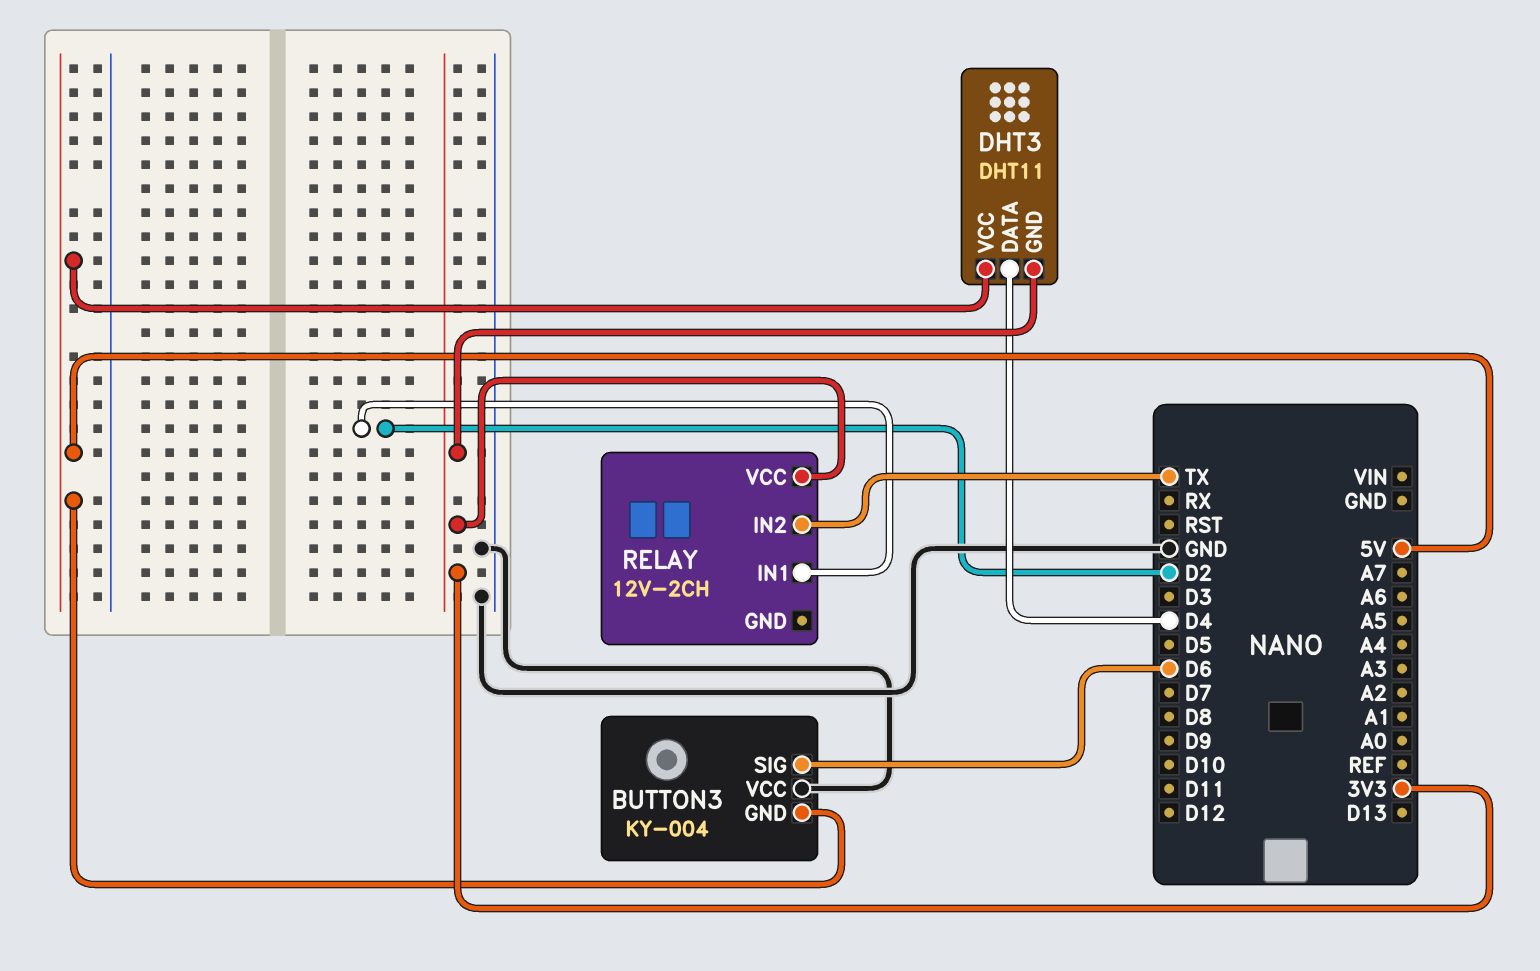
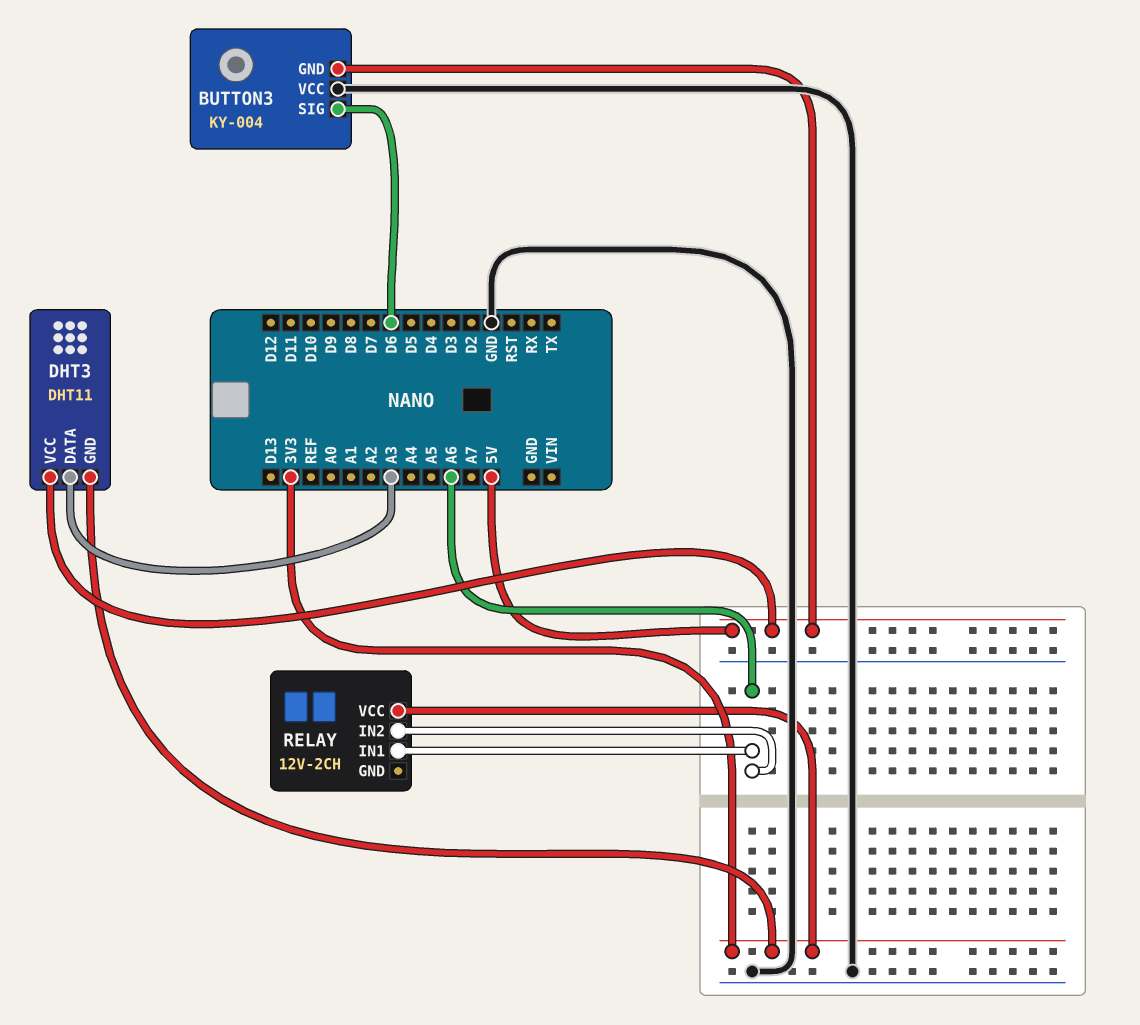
DHT3 pin DATA: D4 -> A3
RELAY pin IN1: D2 -> A6
RELAY pin IN2: TX -> A6

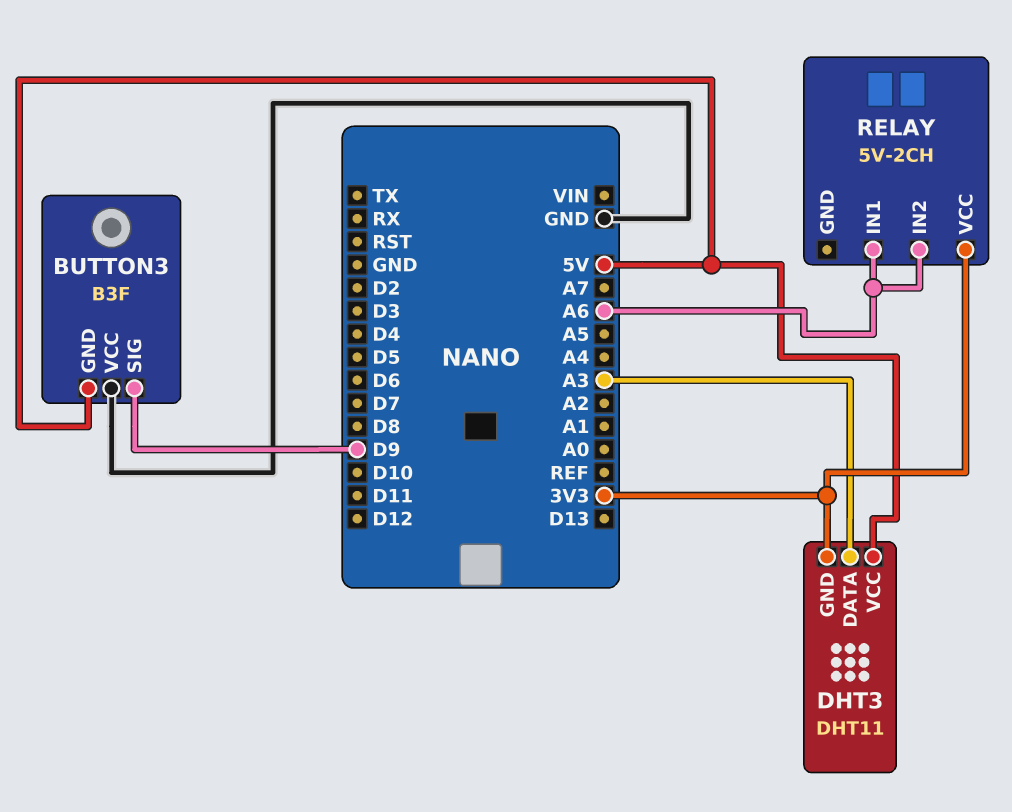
BUTTON3: KY-004 -> B3F
BUTTON3 pin SIG: D6 -> D9
RELAY: 12V-2CH -> 5V-2CH

